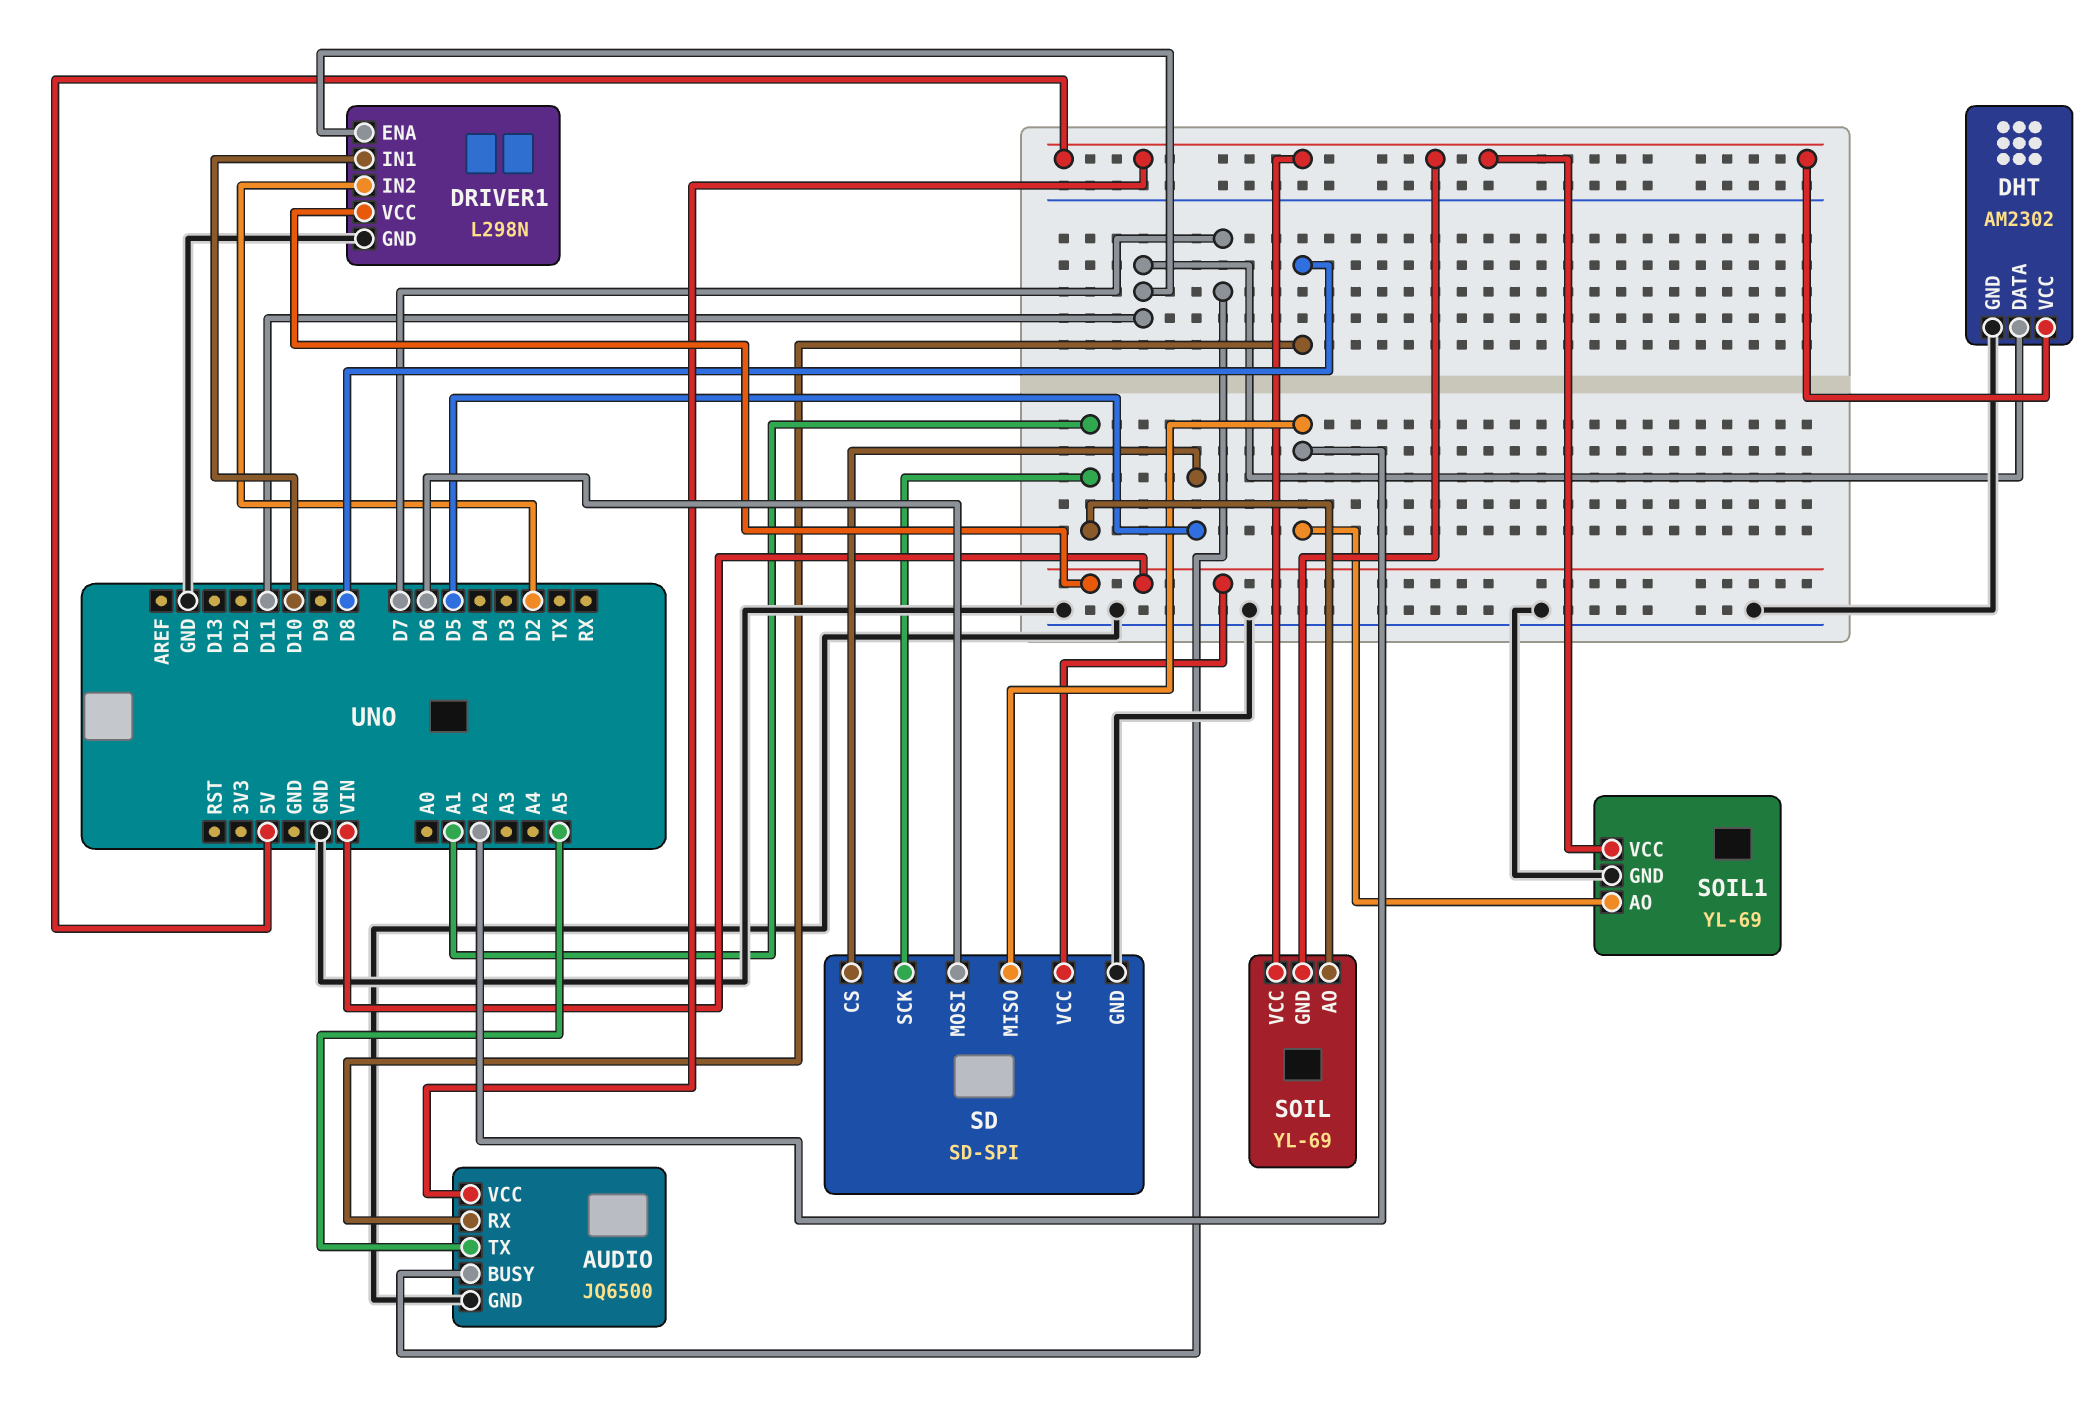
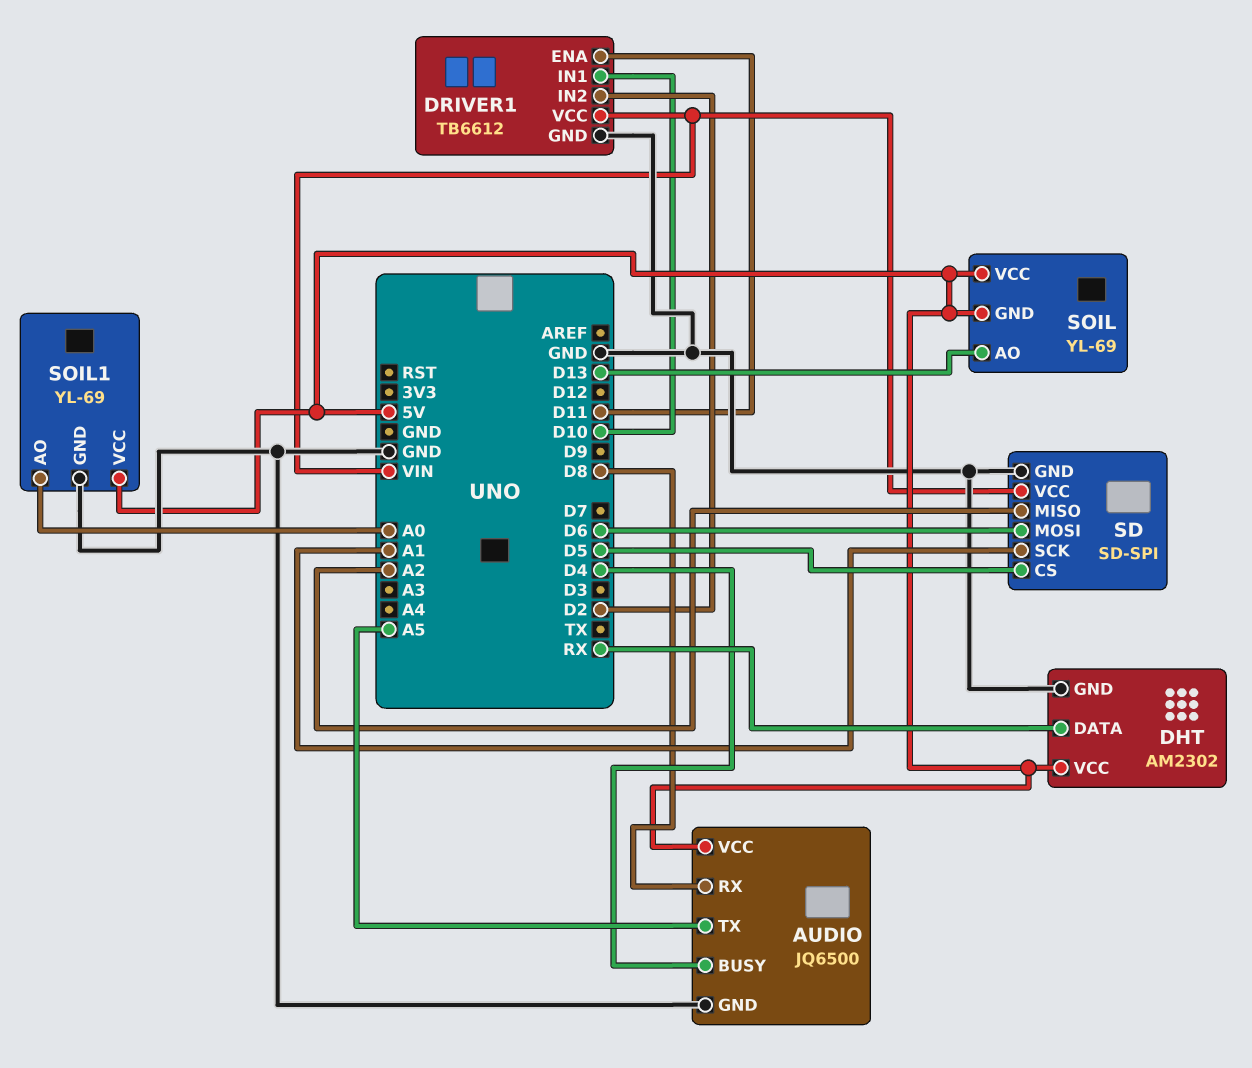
AUDIO pin BUSY: D7 -> D4
DHT pin DATA: D11 -> RX
DRIVER1: L298N -> TB6612
SOIL pin AO: A1 -> D13
SOIL1 pin AO: A2 -> A0

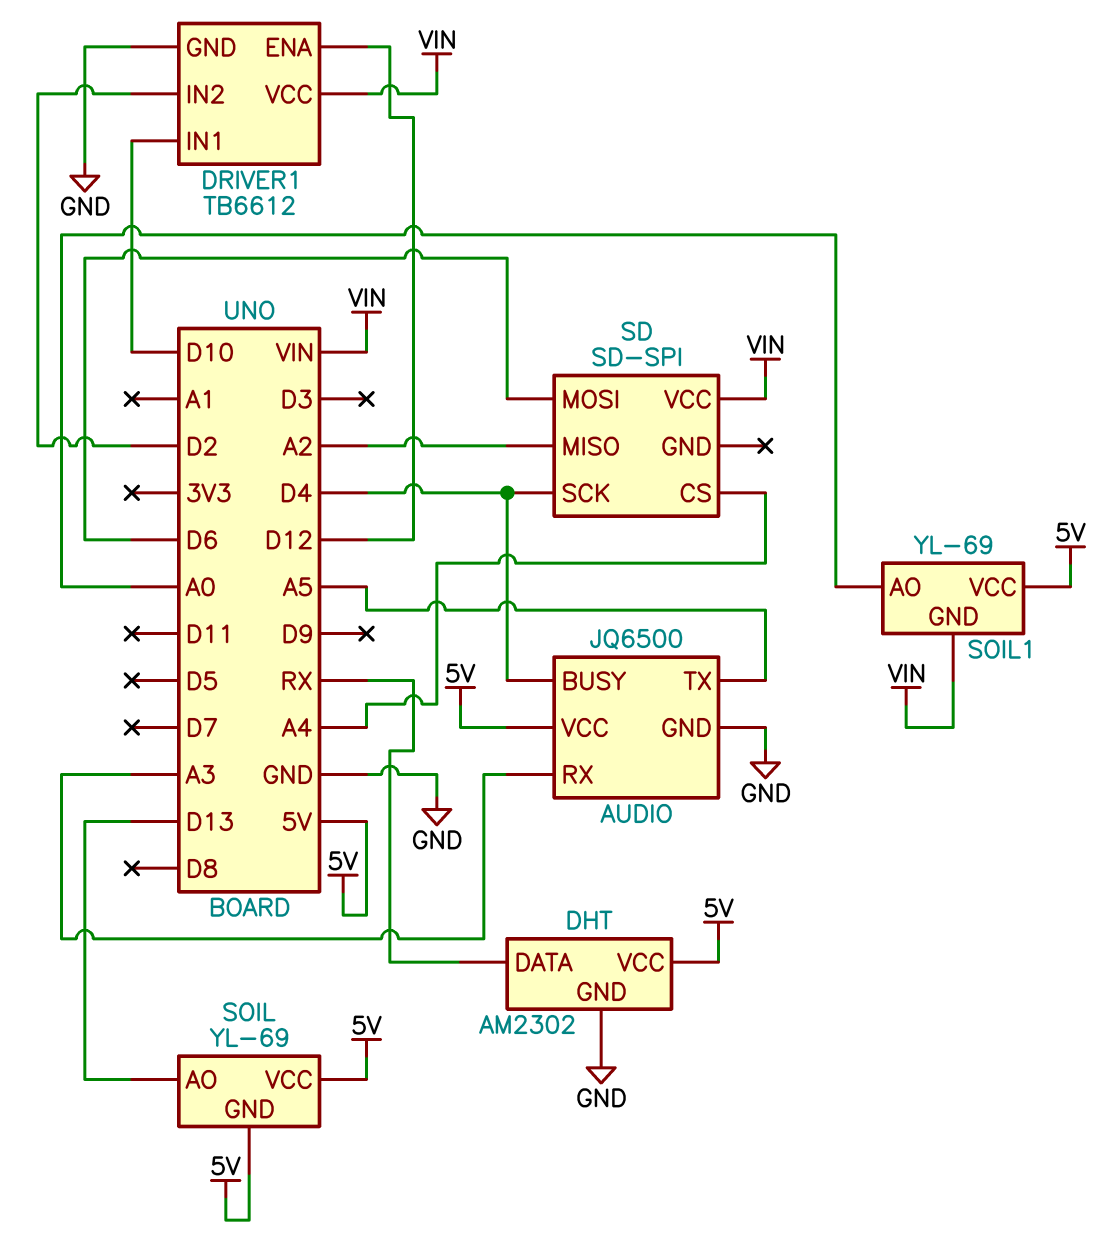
AUDIO pin RX: D8 -> A3
DRIVER1 pin ENA: D11 -> D12
SD pin CS: D5 -> A4
SD pin GND: GND -> none
SD pin SCK: A1 -> D4
SOIL1 pin GND: GND -> VIN

